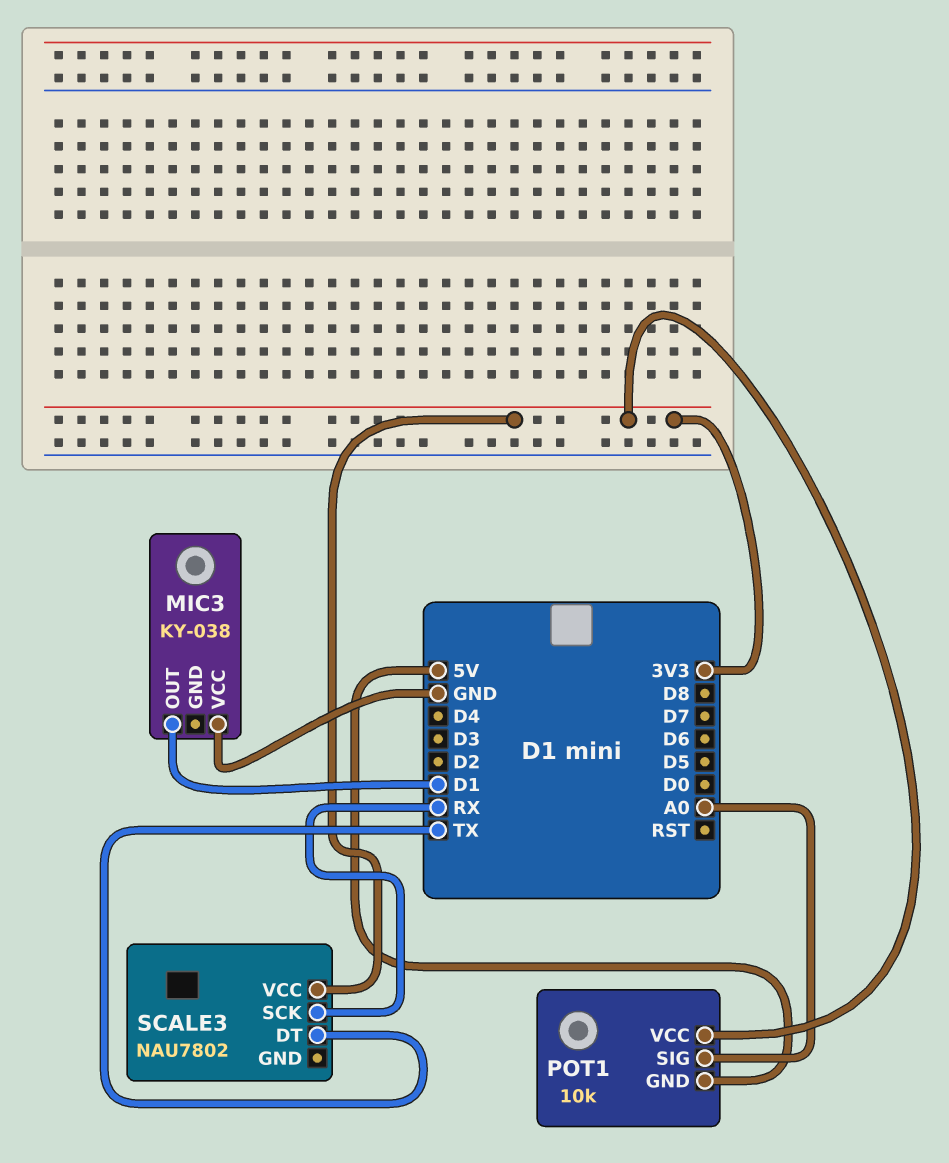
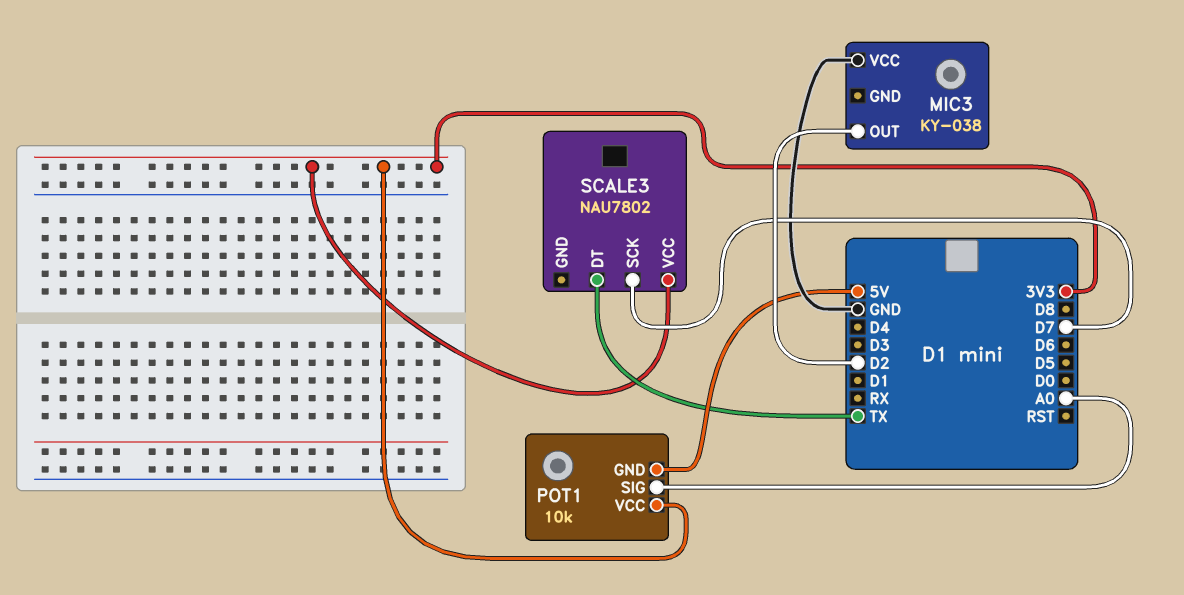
MIC3 pin OUT: D1 -> D2
SCALE3 pin SCK: RX -> D7

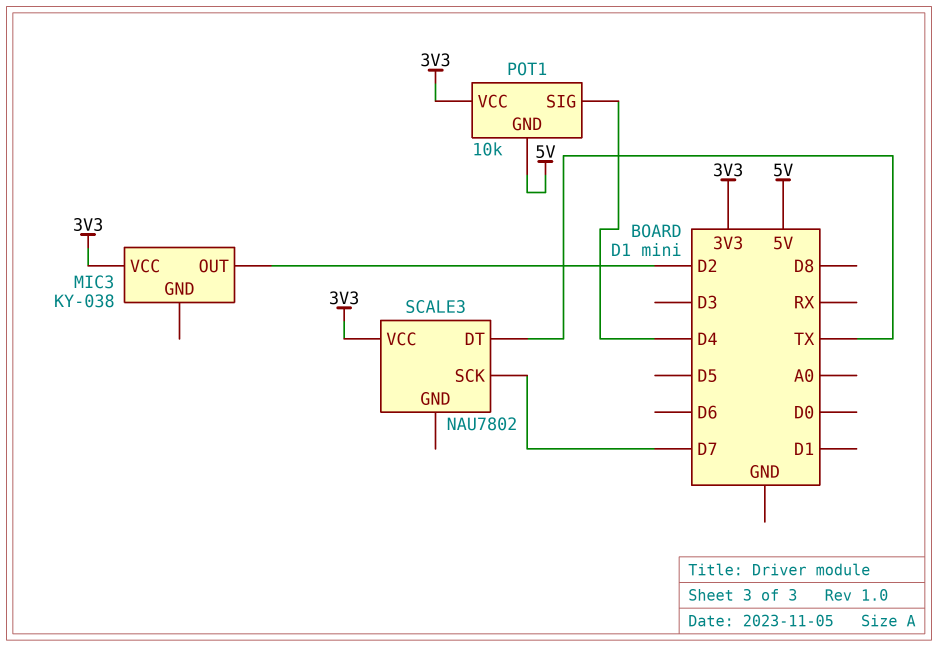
MIC3 pin VCC: GND -> 3V3
POT1 pin SIG: A0 -> D4

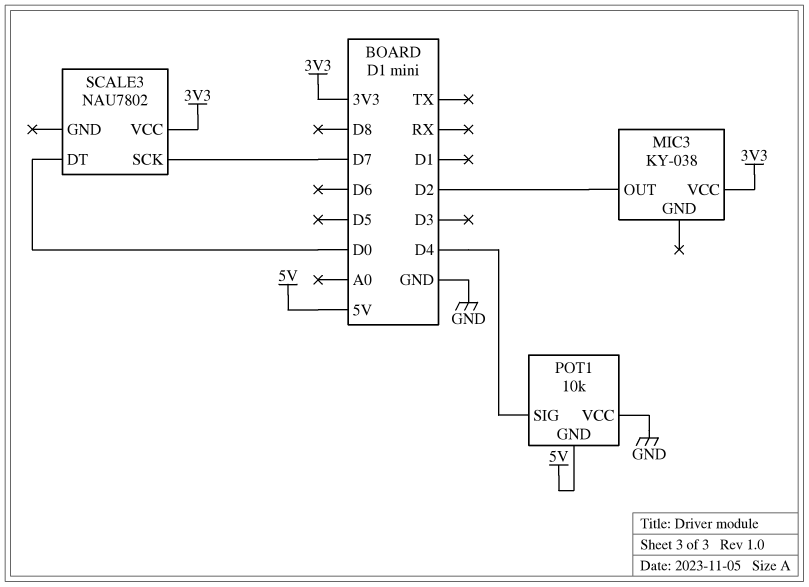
POT1 pin VCC: 3V3 -> GND
SCALE3 pin DT: TX -> D0

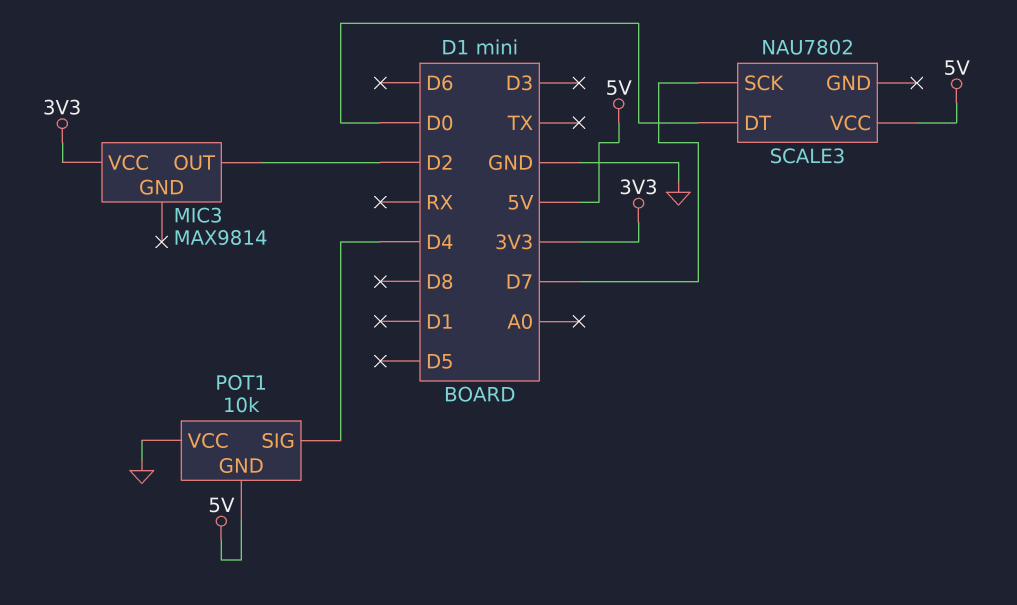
MIC3: KY-038 -> MAX9814
SCALE3 pin VCC: 3V3 -> 5V

